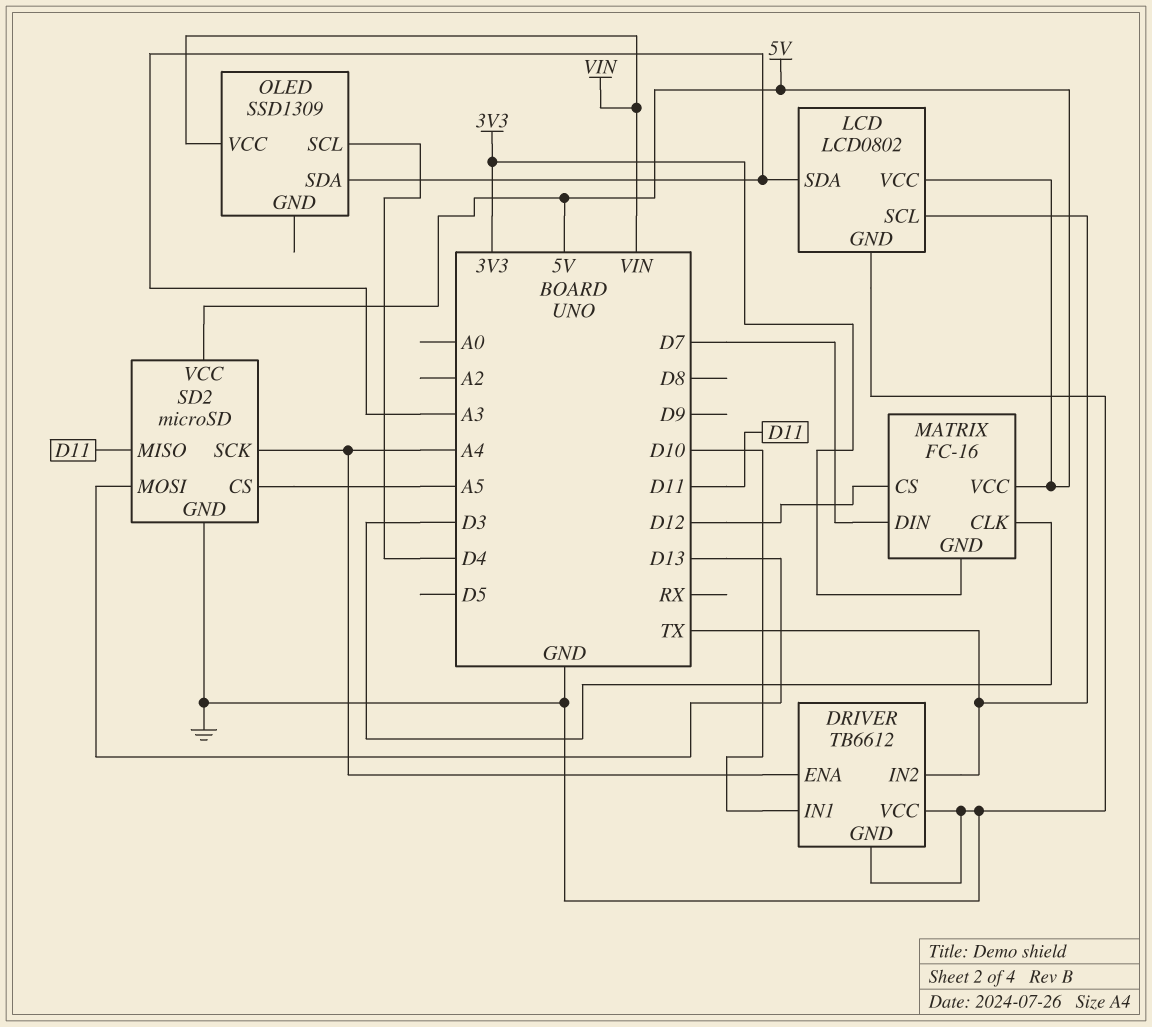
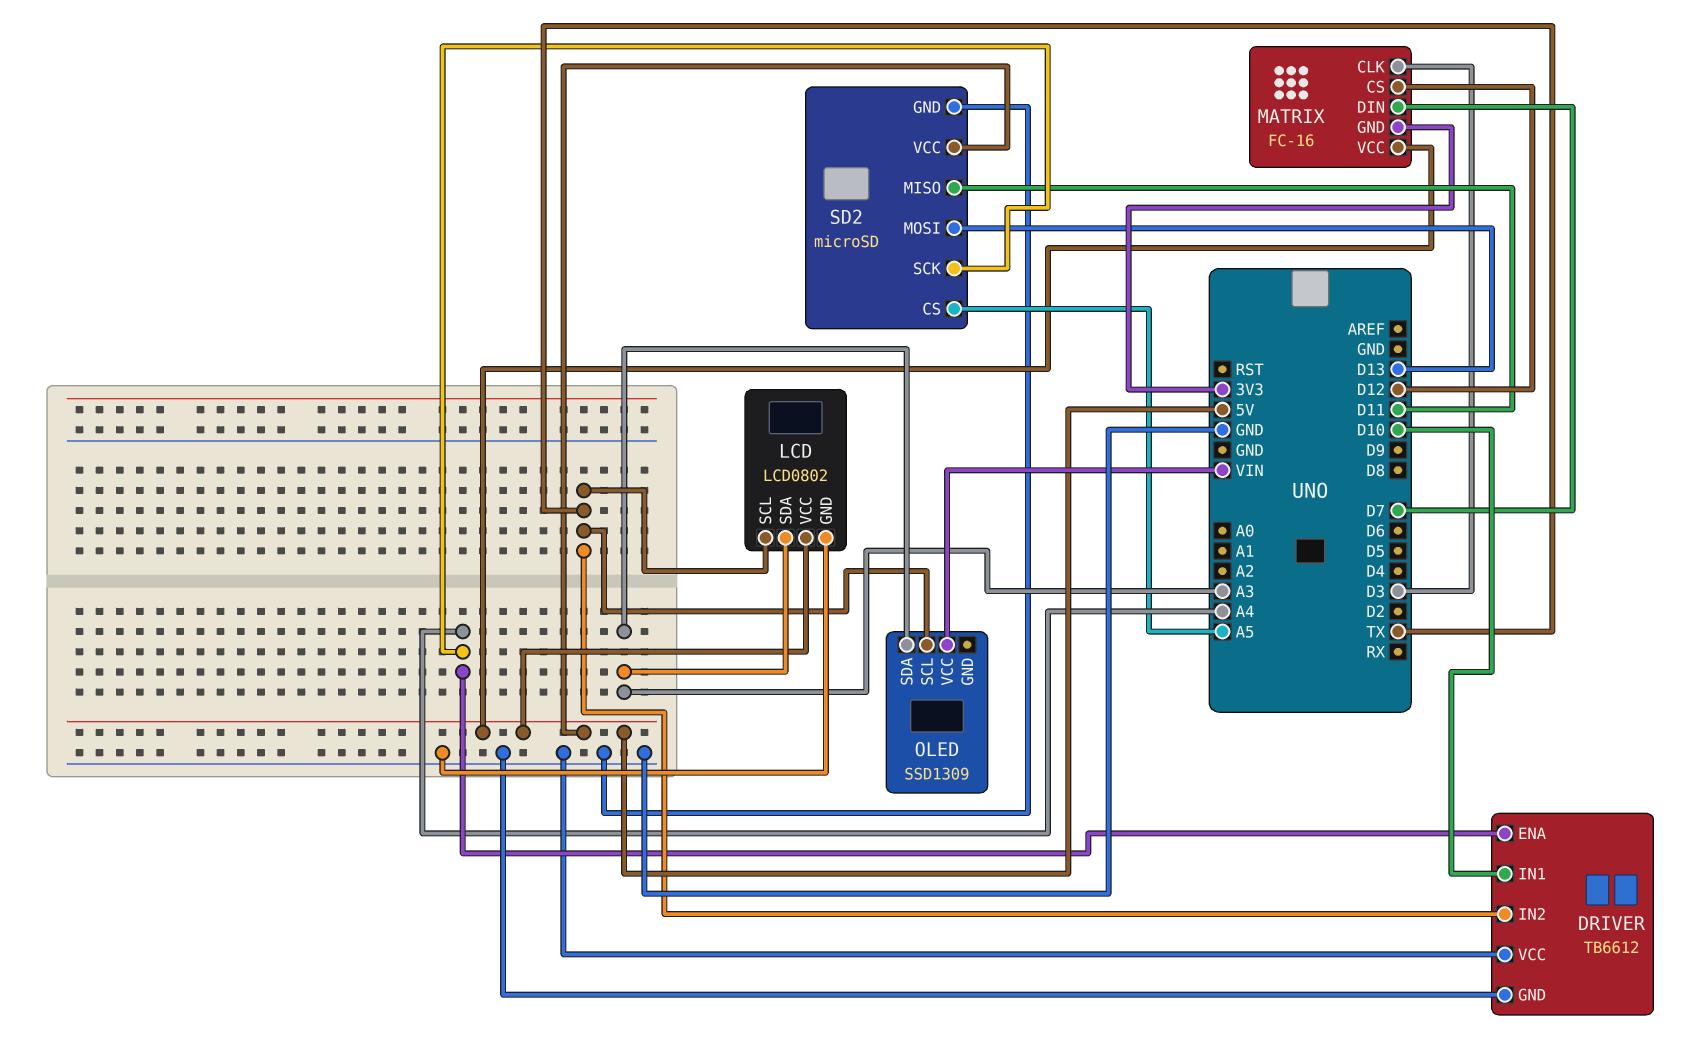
OLED pin SCL: D4 -> TX

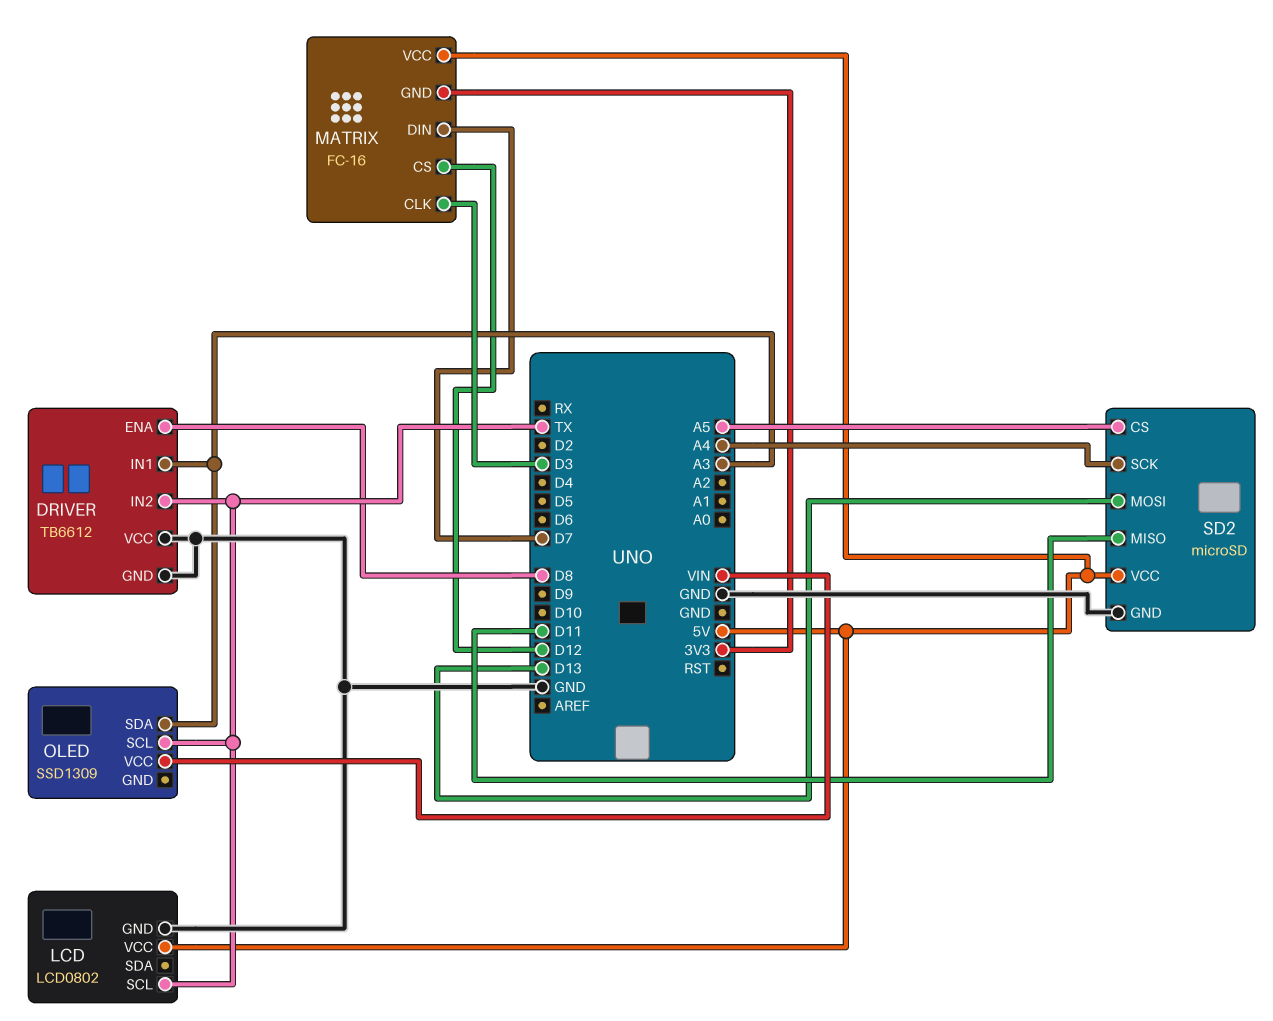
DRIVER pin ENA: A4 -> D8
DRIVER pin IN1: D10 -> A3
LCD pin SDA: A3 -> none

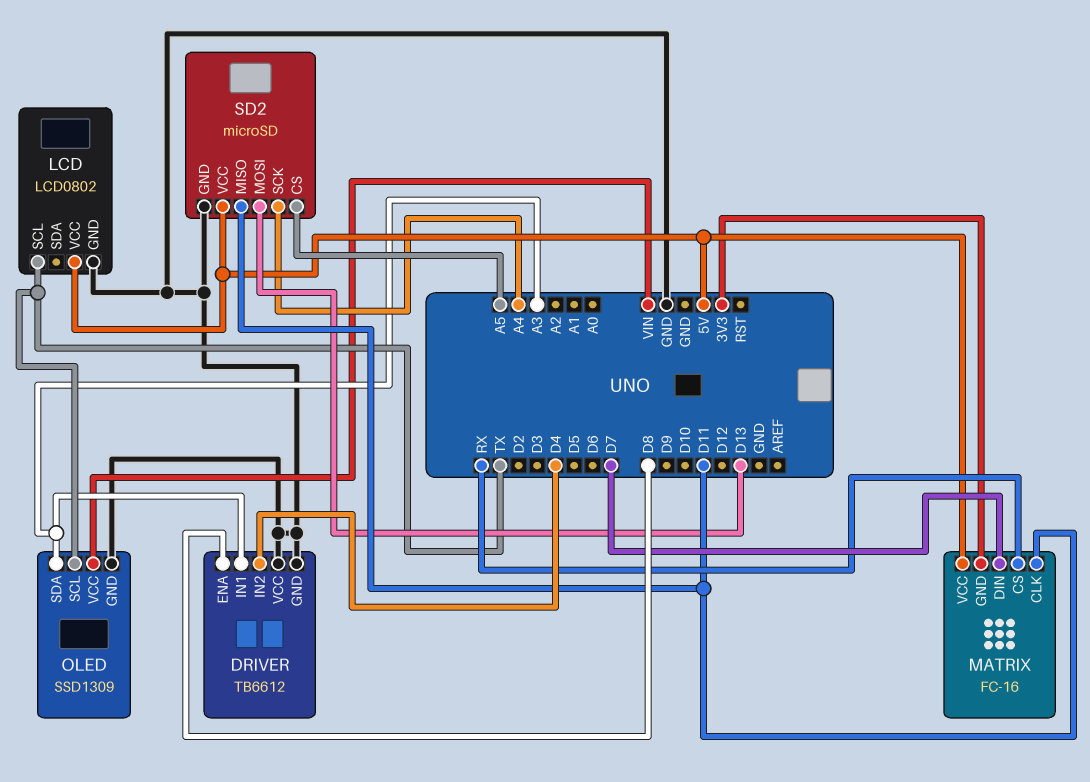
DRIVER pin IN2: TX -> D4
MATRIX pin CLK: D3 -> D11
MATRIX pin CS: D12 -> RX
OLED pin GND: none -> GND

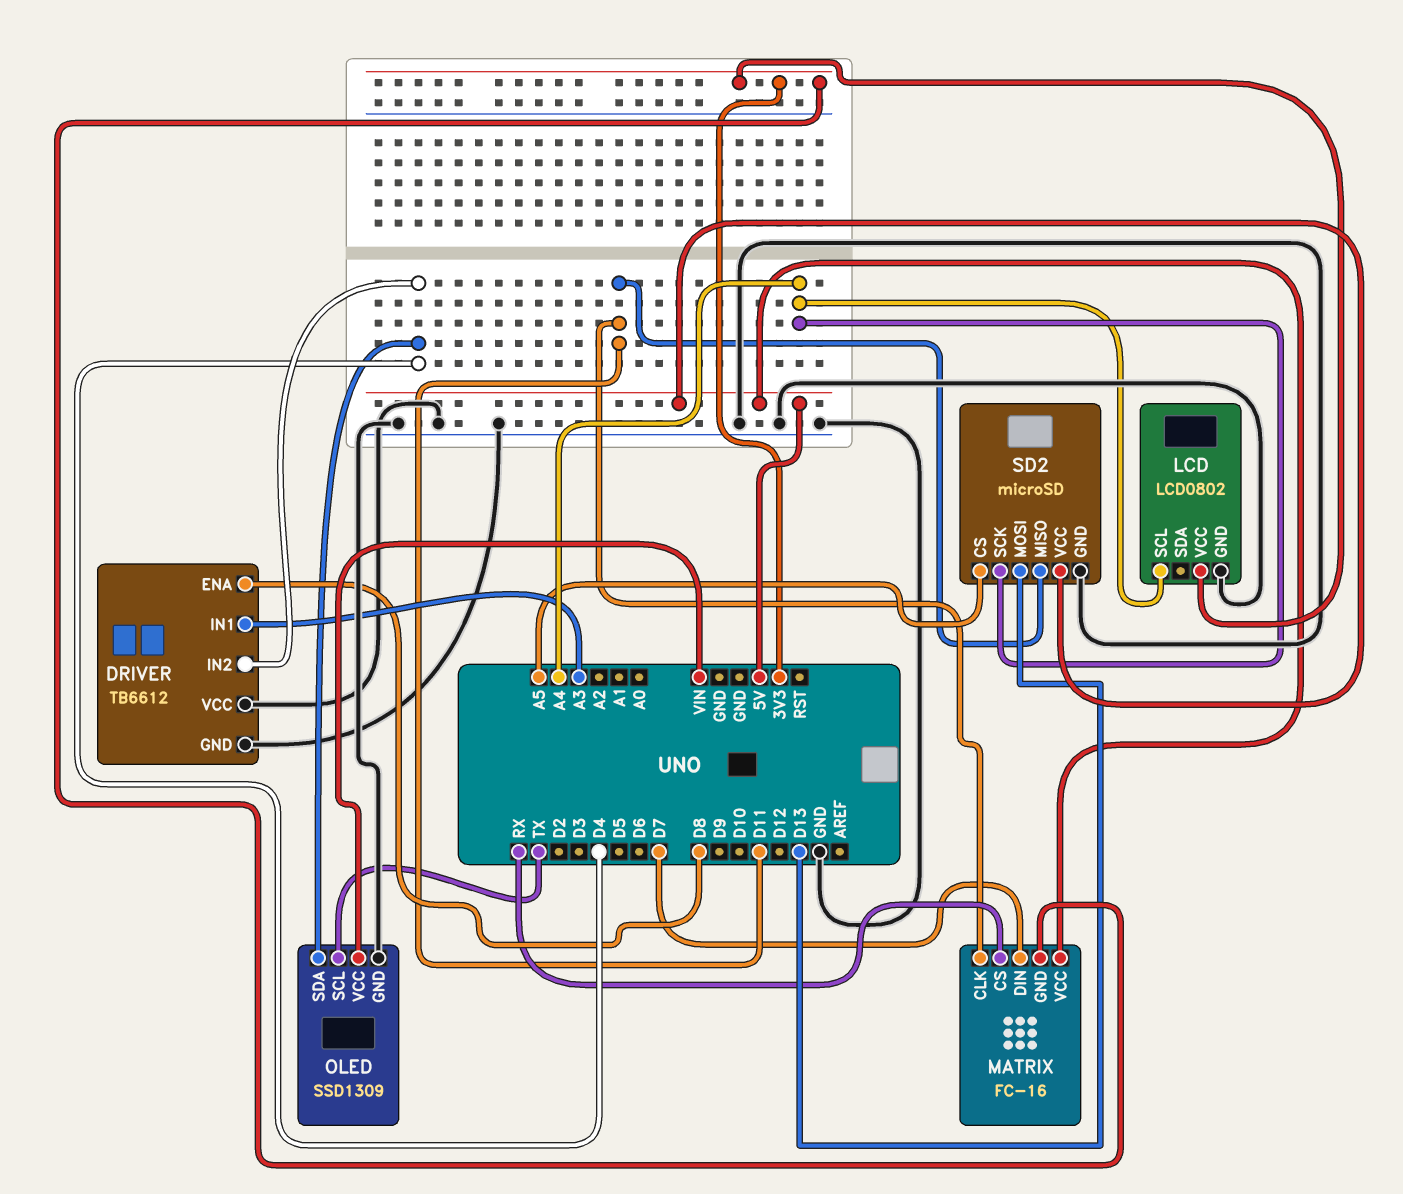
LCD pin SCL: TX -> A4
LCD pin VCC: 5V -> 3V3
OLED pin SDA: A3 -> D4

